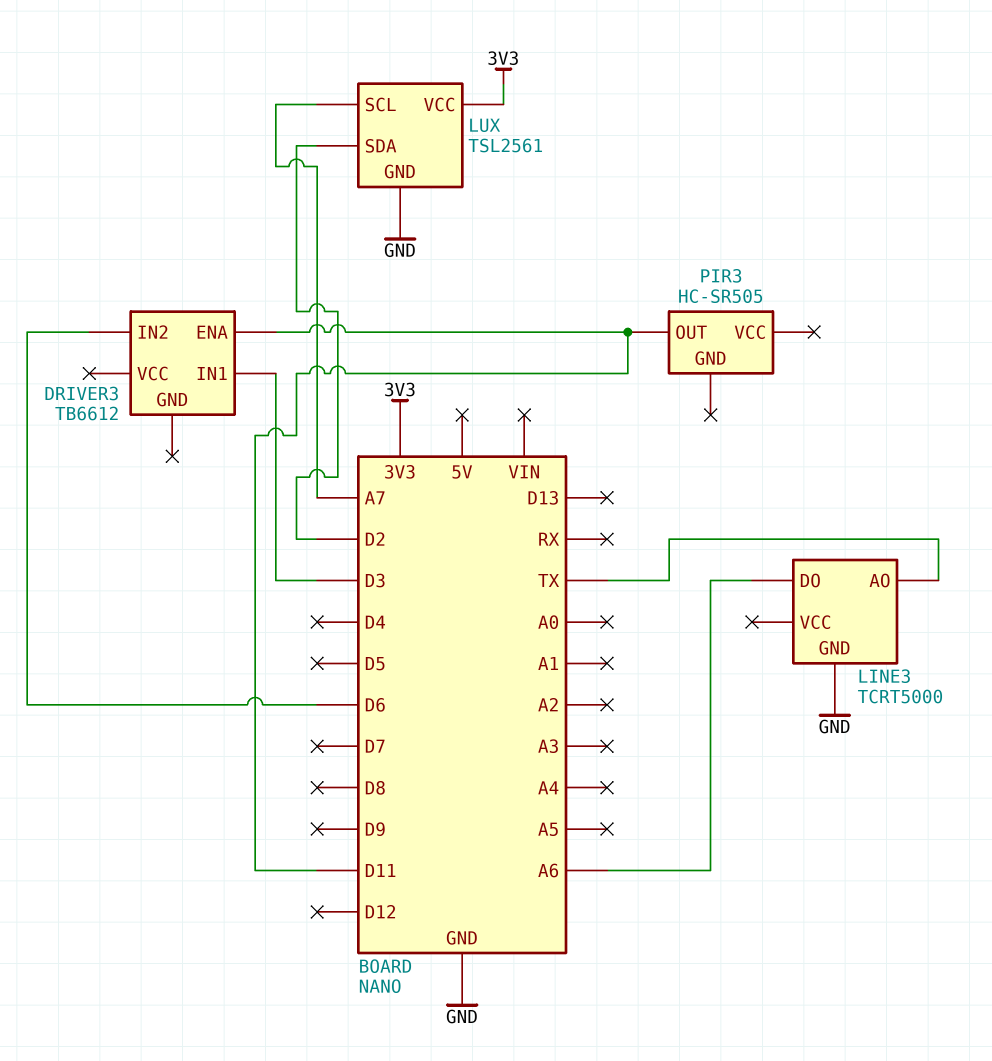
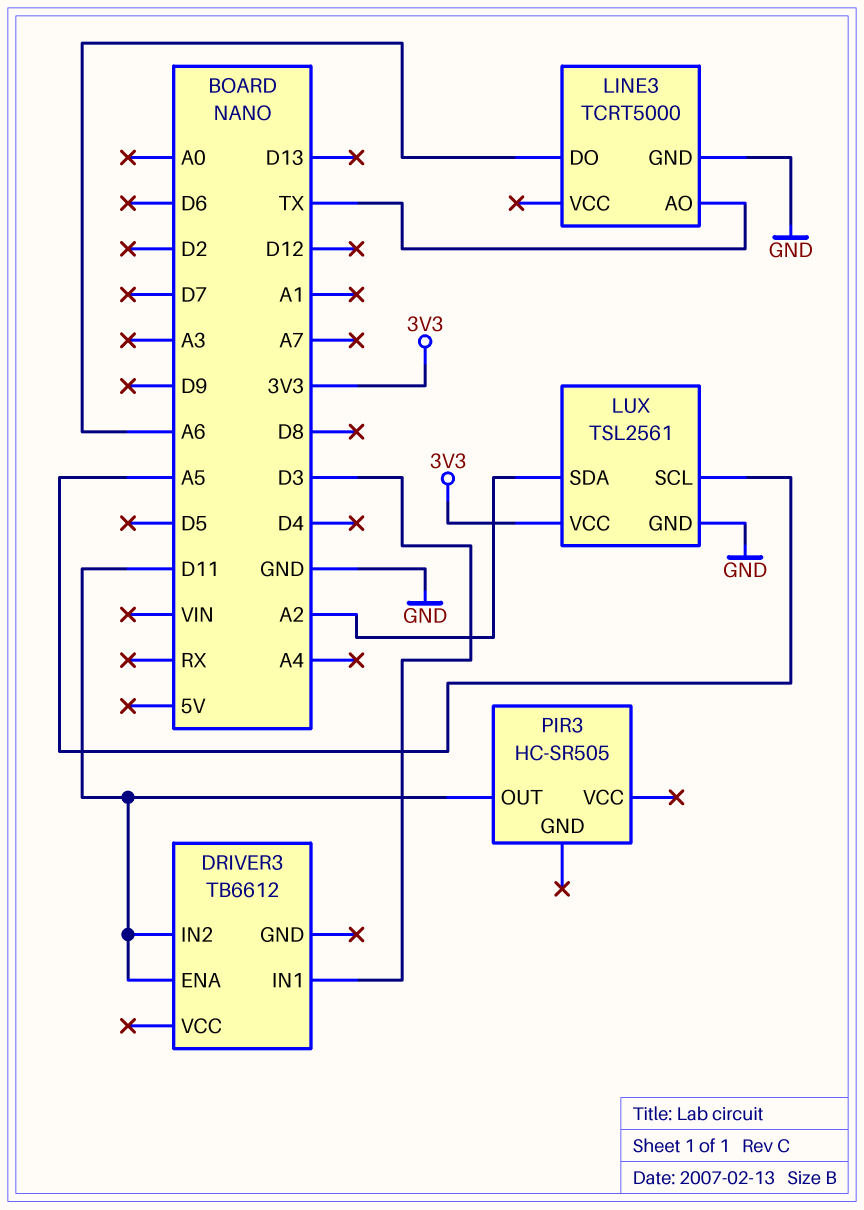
DRIVER3 pin IN2: D6 -> D11
LUX pin SCL: A7 -> A5
LUX pin SDA: D2 -> A2

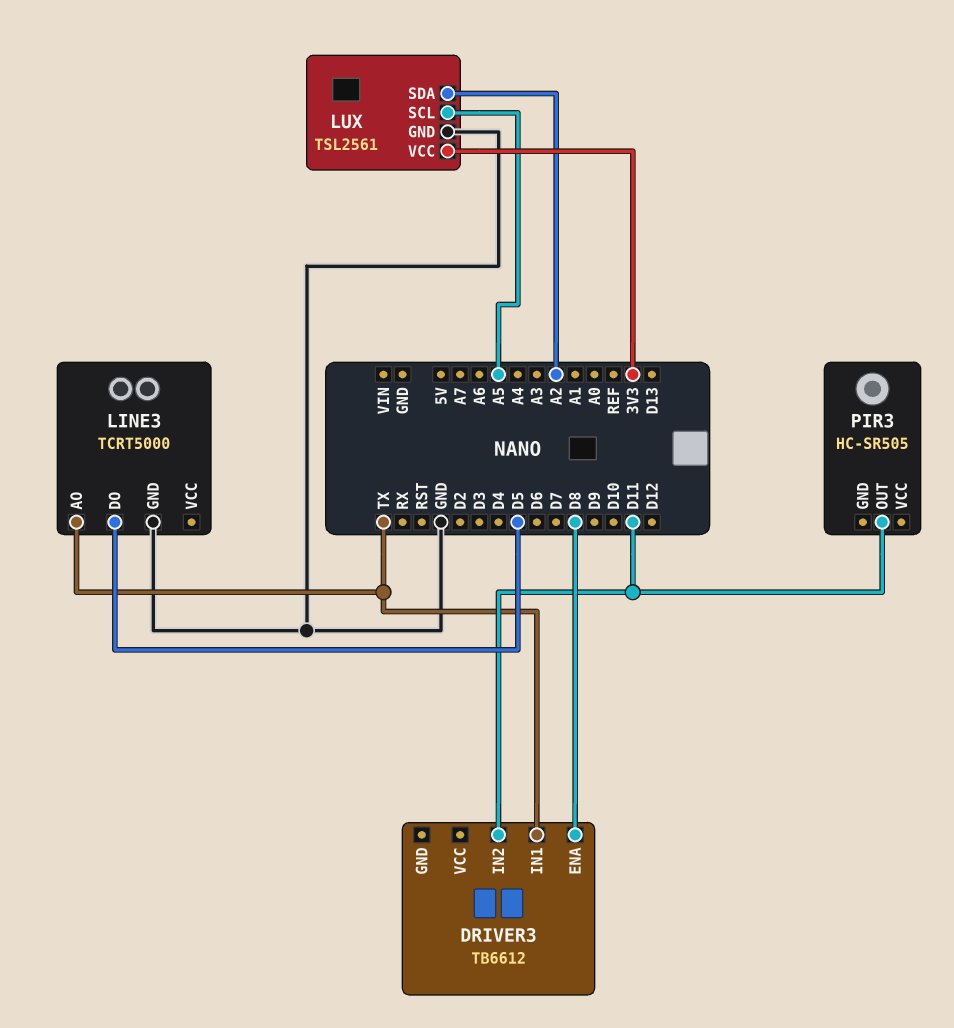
DRIVER3 pin ENA: D11 -> D8
DRIVER3 pin IN1: D3 -> TX
LINE3 pin DO: A6 -> D5

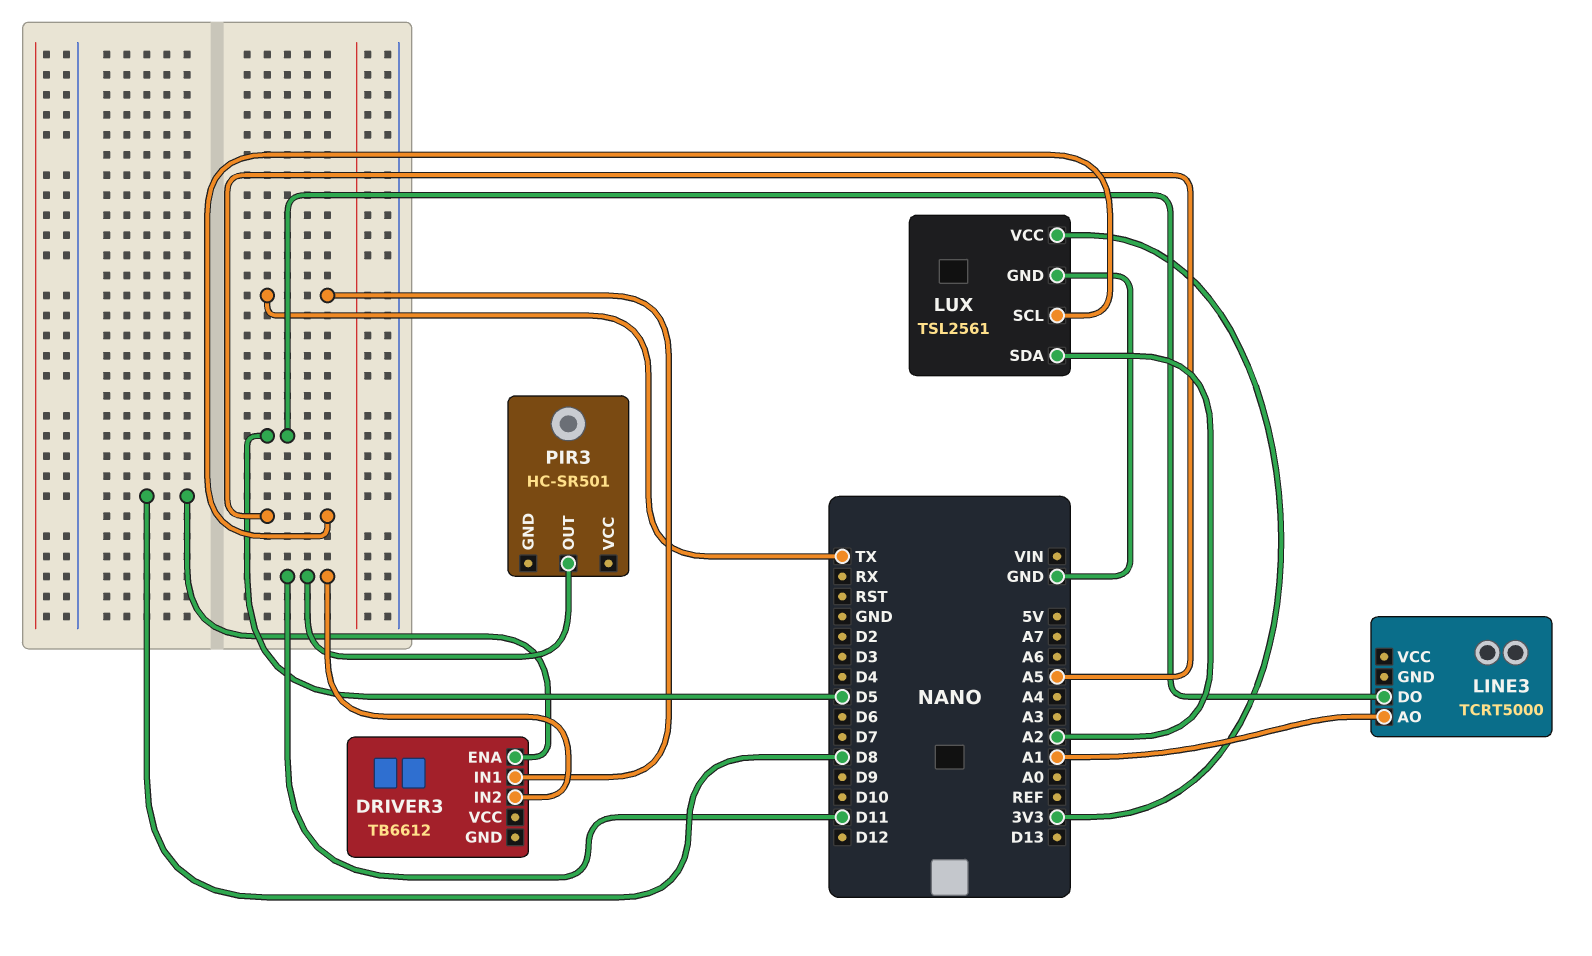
LINE3 pin AO: TX -> A1
LINE3 pin GND: GND -> none
PIR3: HC-SR505 -> HC-SR501

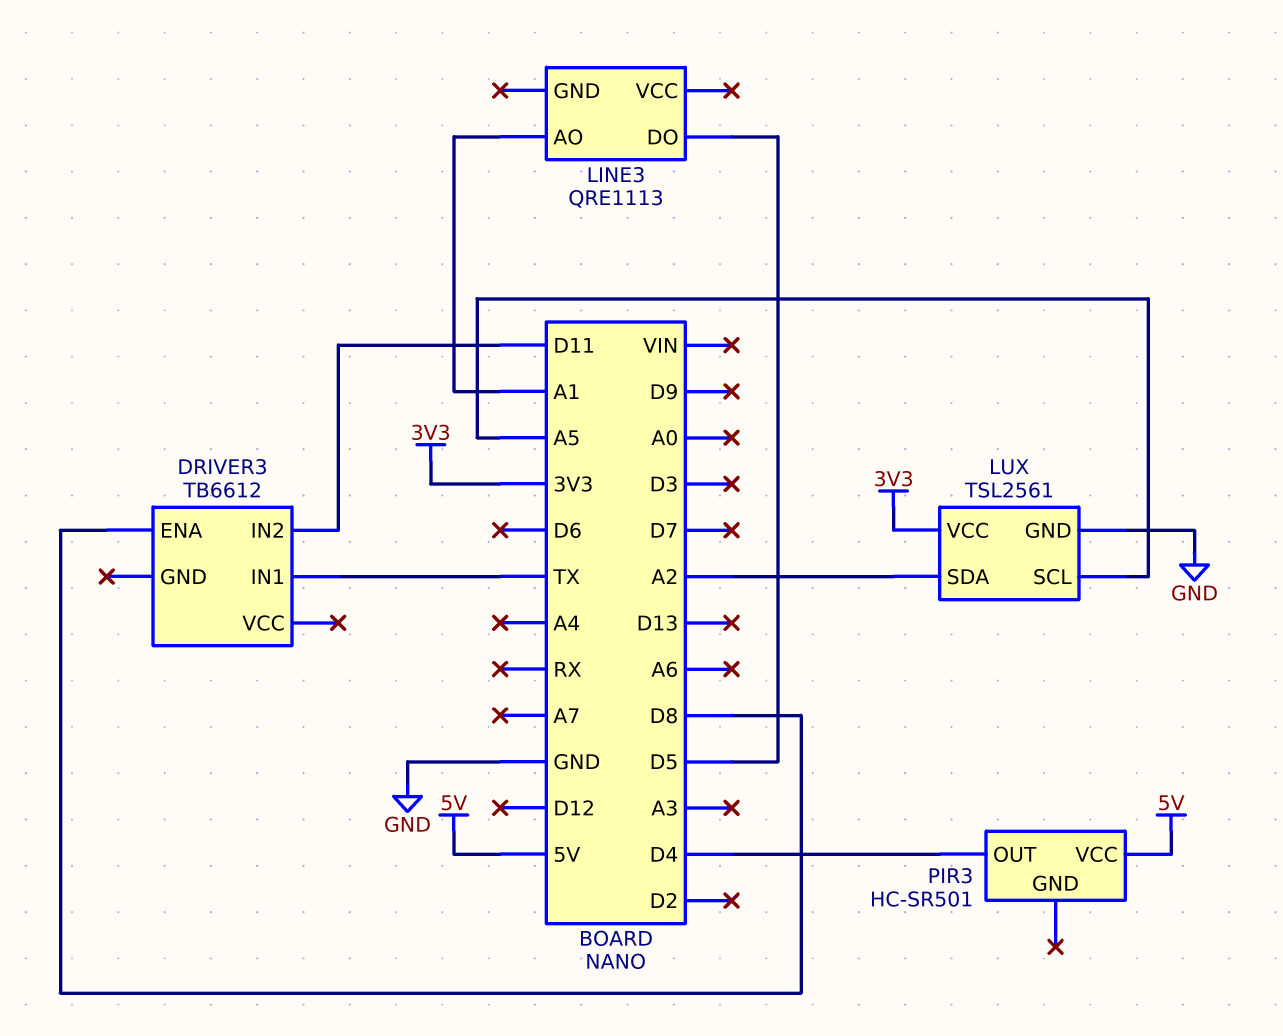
LINE3: TCRT5000 -> QRE1113
PIR3 pin OUT: D11 -> D4
PIR3 pin VCC: none -> 5V

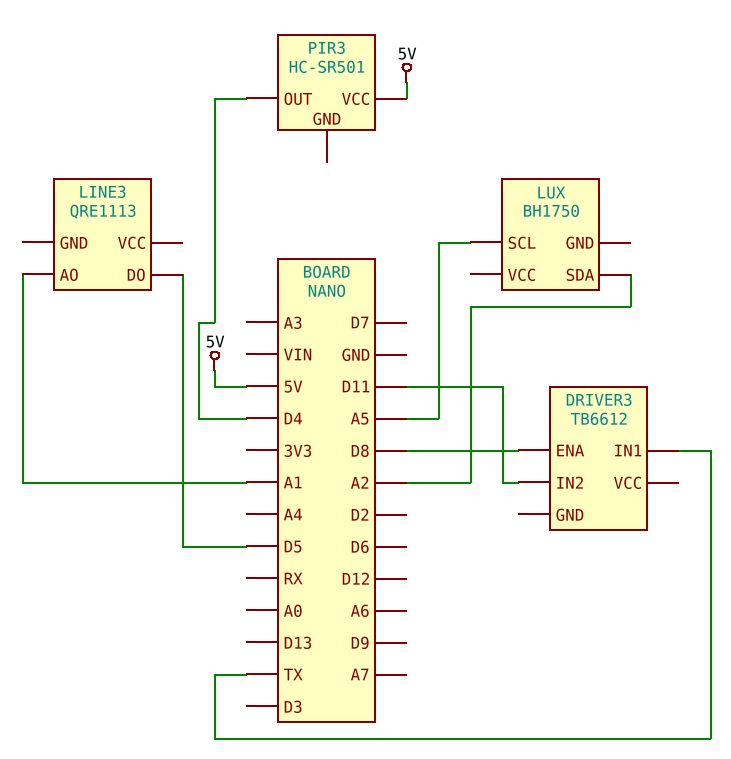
LUX: TSL2561 -> BH1750
LUX pin GND: GND -> none
LUX pin VCC: 3V3 -> none

